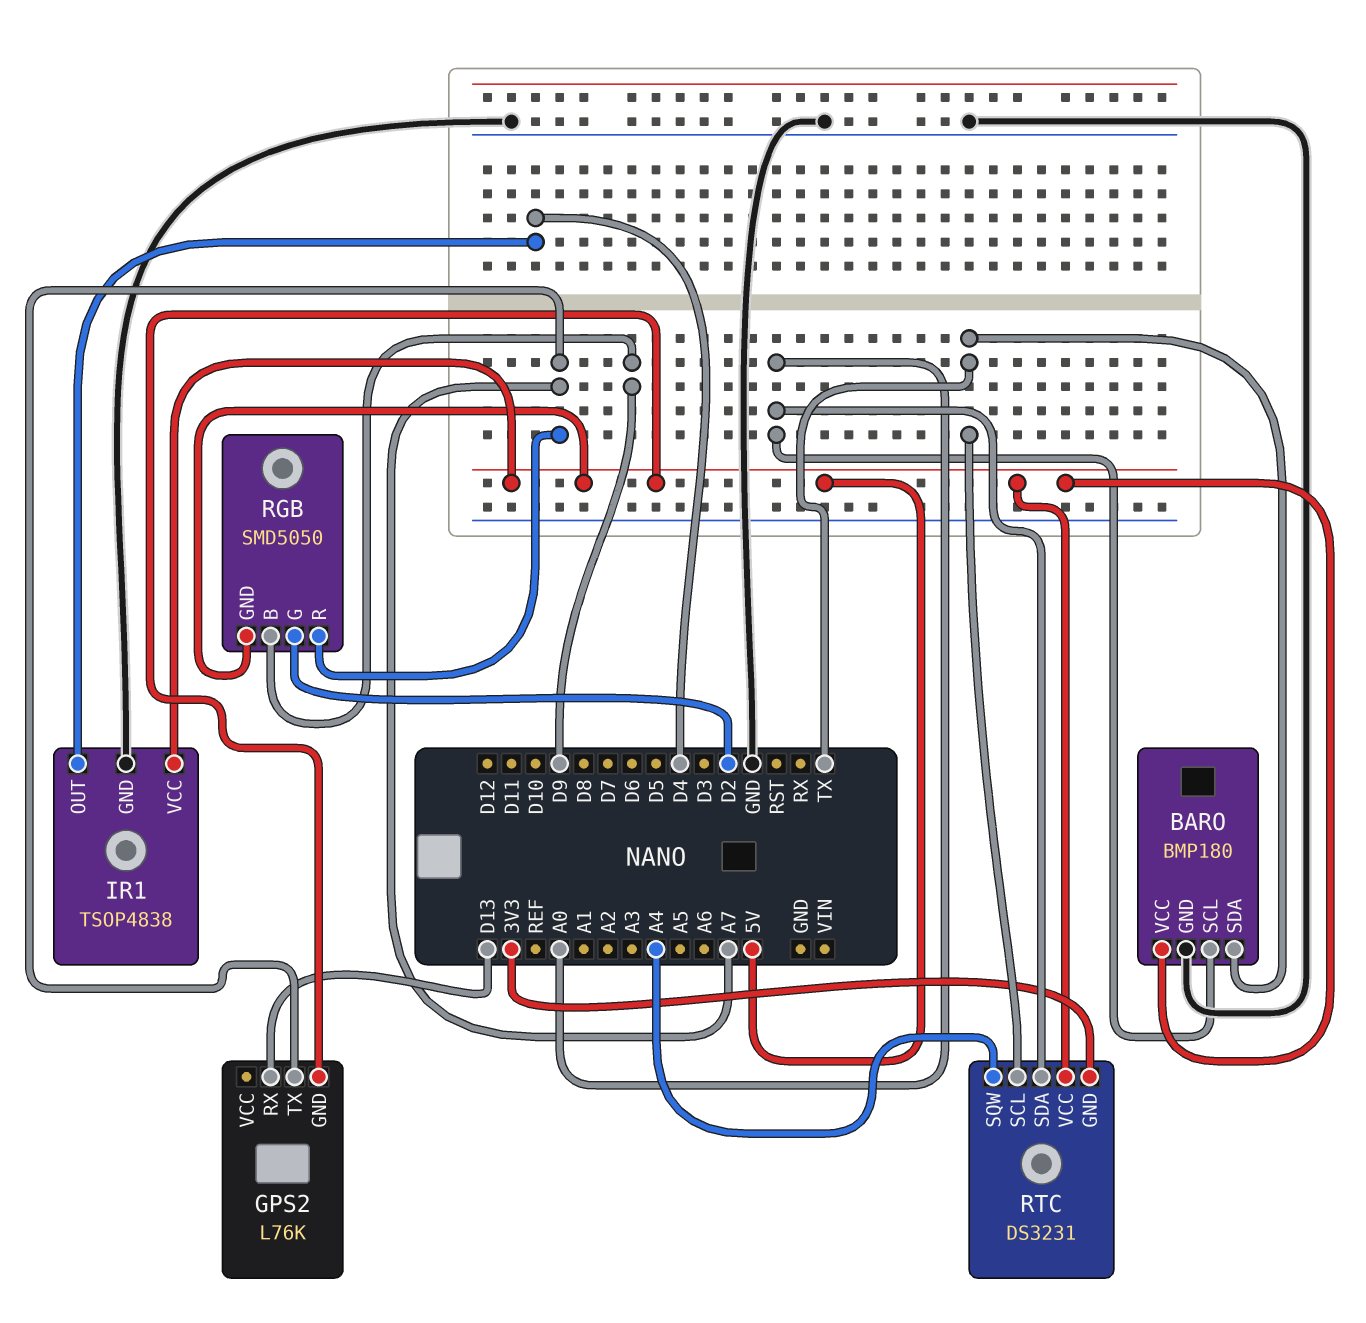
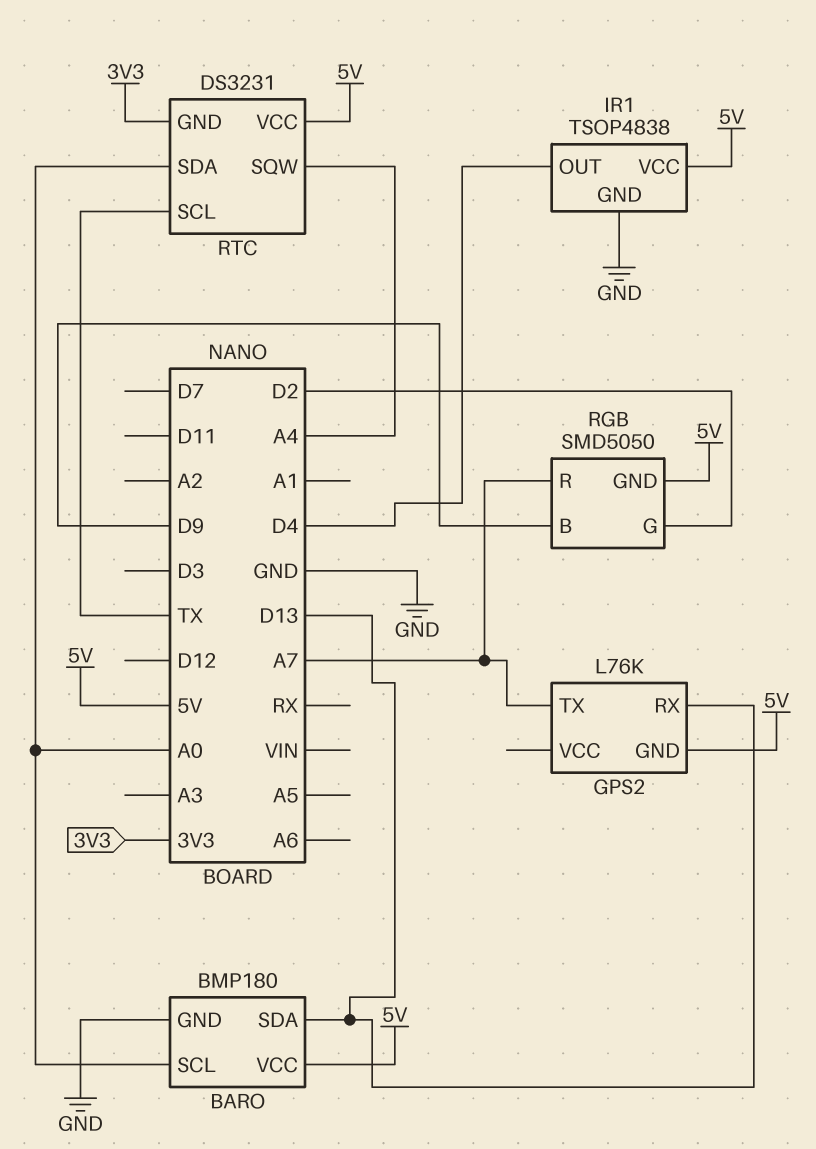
BARO pin SDA: TX -> D13

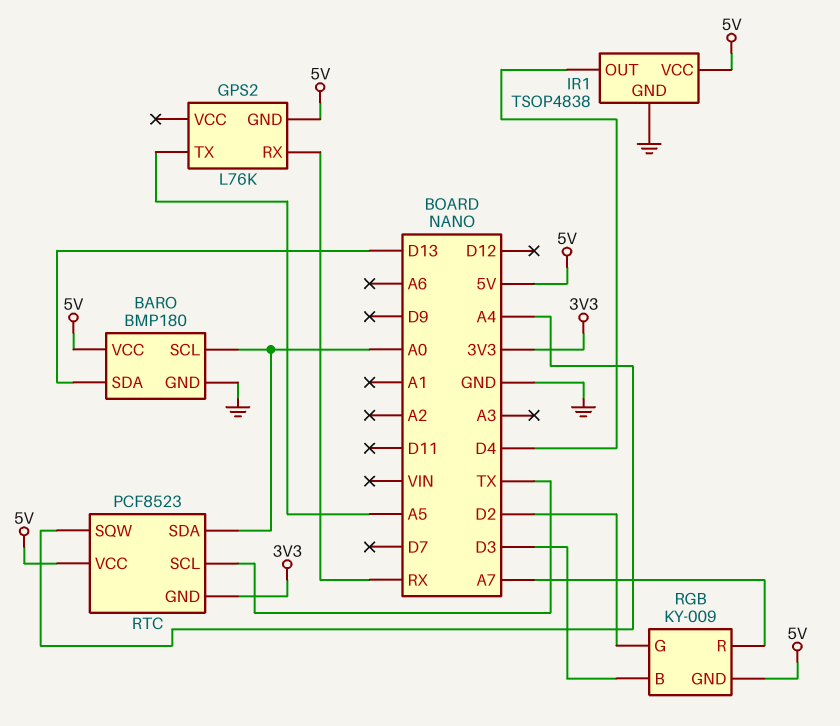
GPS2 pin RX: D13 -> RX
GPS2 pin TX: A7 -> A5
RGB: SMD5050 -> KY-009
RGB pin B: D9 -> D3
RTC: DS3231 -> PCF8523

